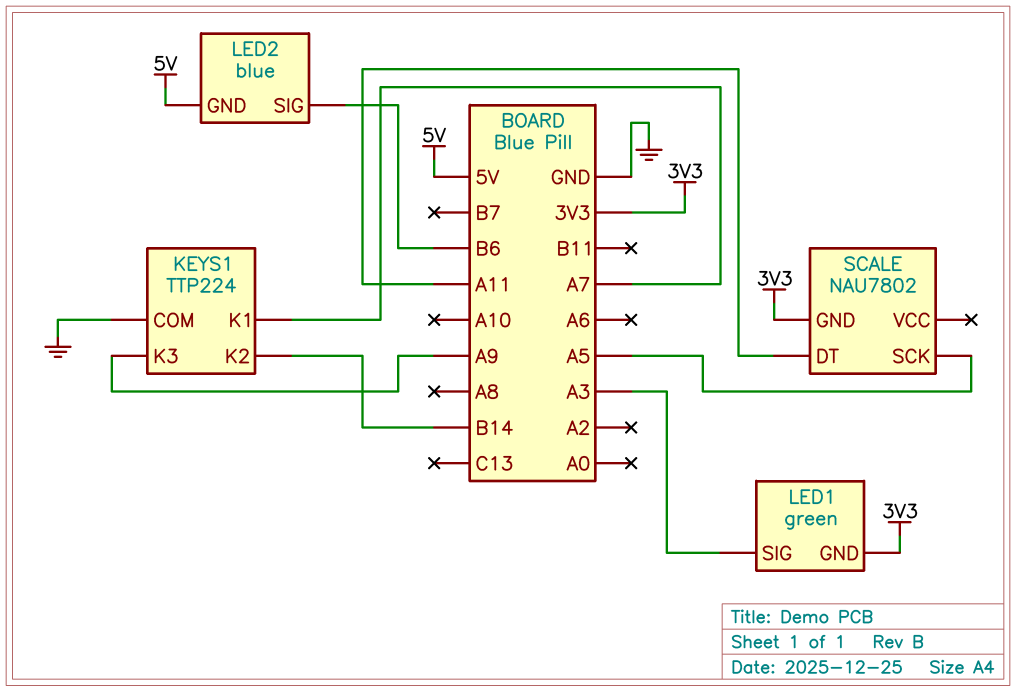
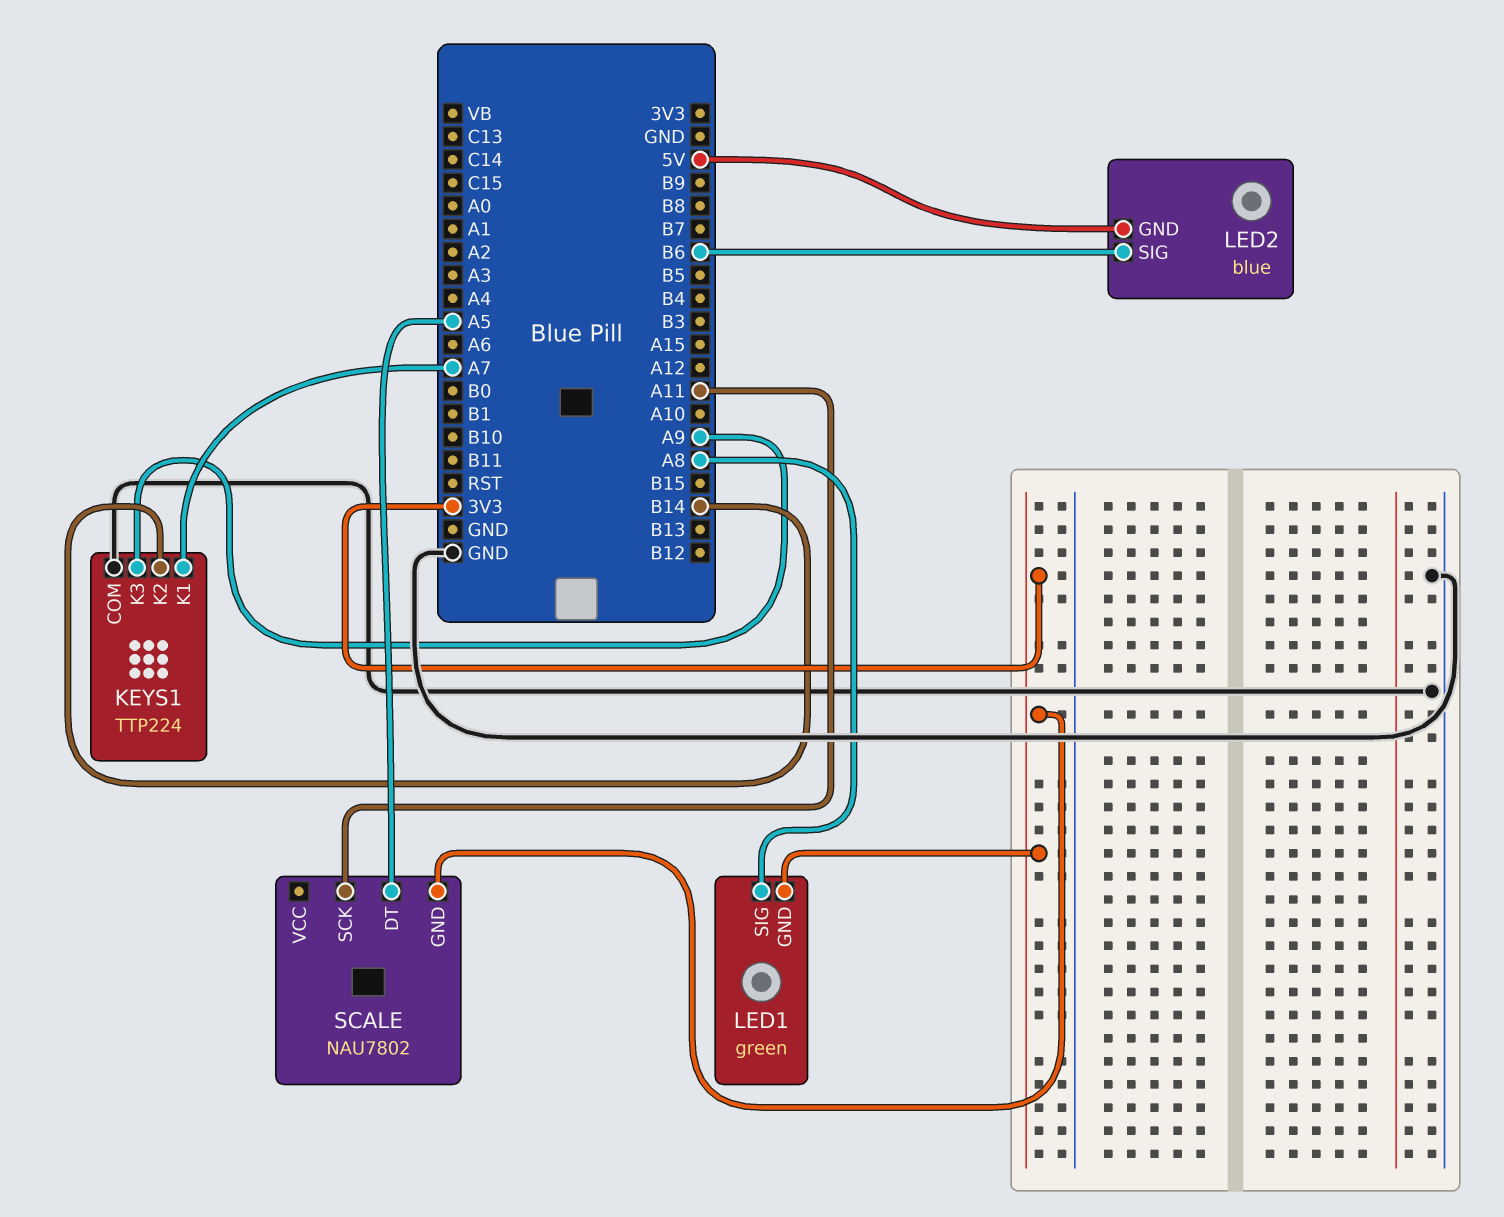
LED1 pin SIG: A3 -> A8
SCALE pin DT: A11 -> A5
SCALE pin SCK: A5 -> A11

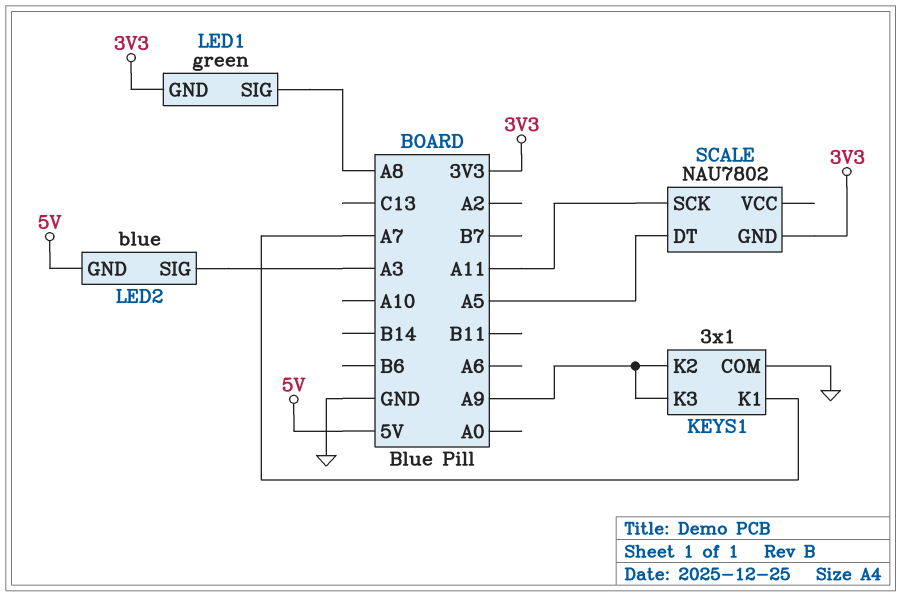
KEYS1: TTP224 -> 3x1
KEYS1 pin K2: B14 -> A9
LED2 pin SIG: B6 -> A3

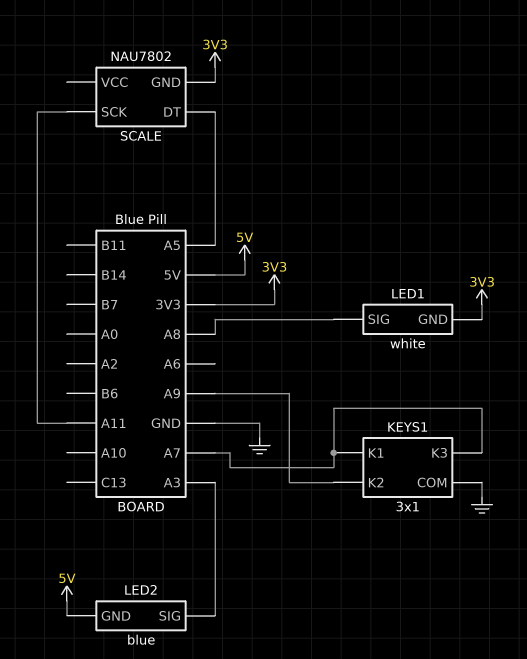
KEYS1 pin K3: A9 -> A7
LED1: green -> white

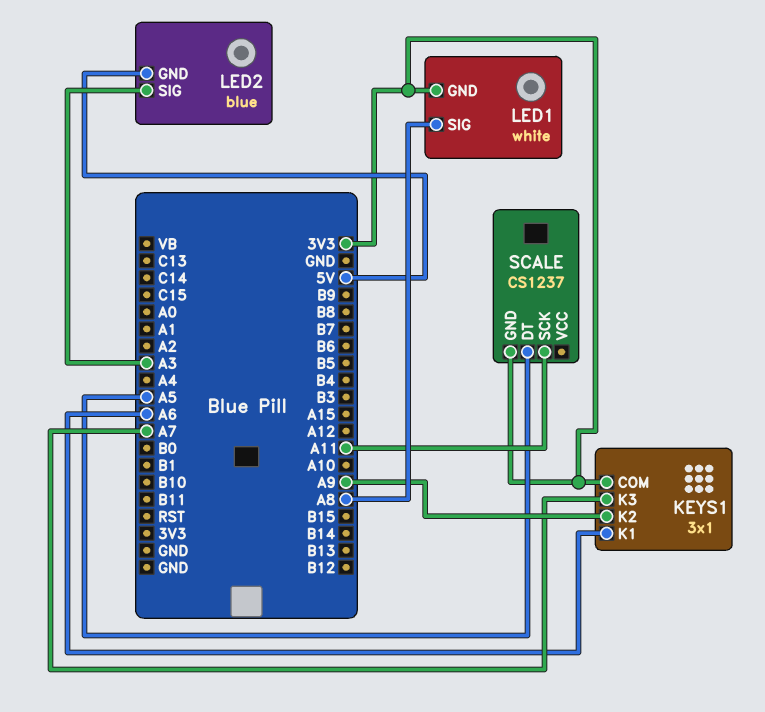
KEYS1 pin COM: GND -> 3V3
KEYS1 pin K1: A7 -> A6
SCALE: NAU7802 -> CS1237

